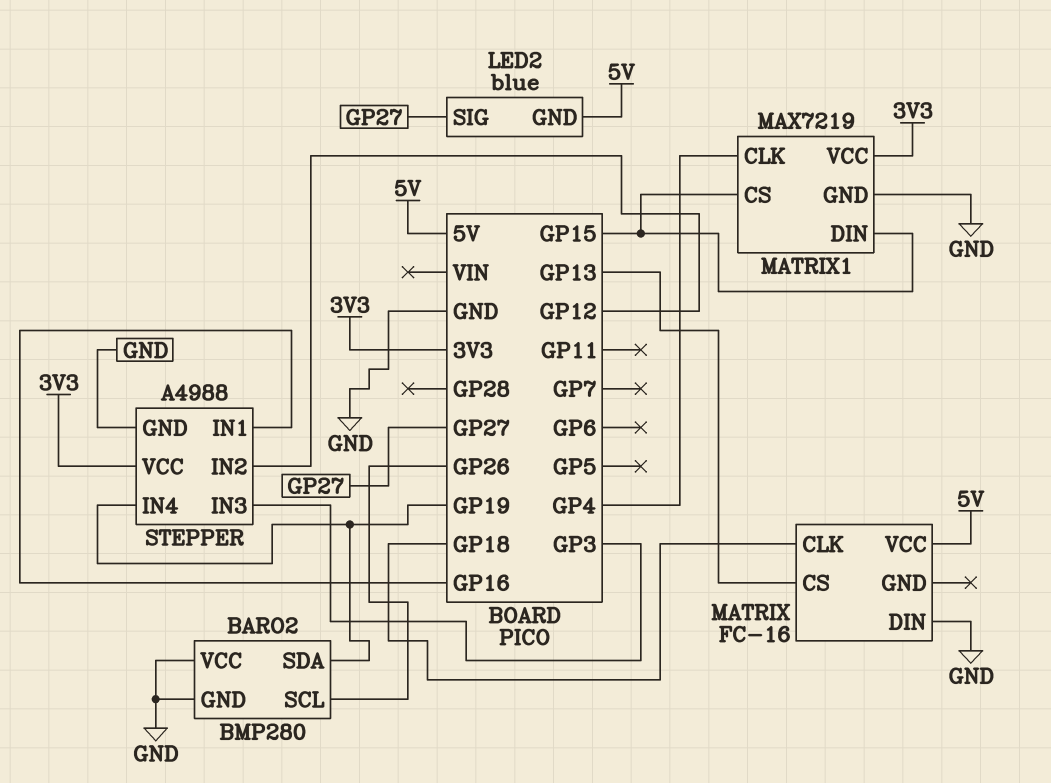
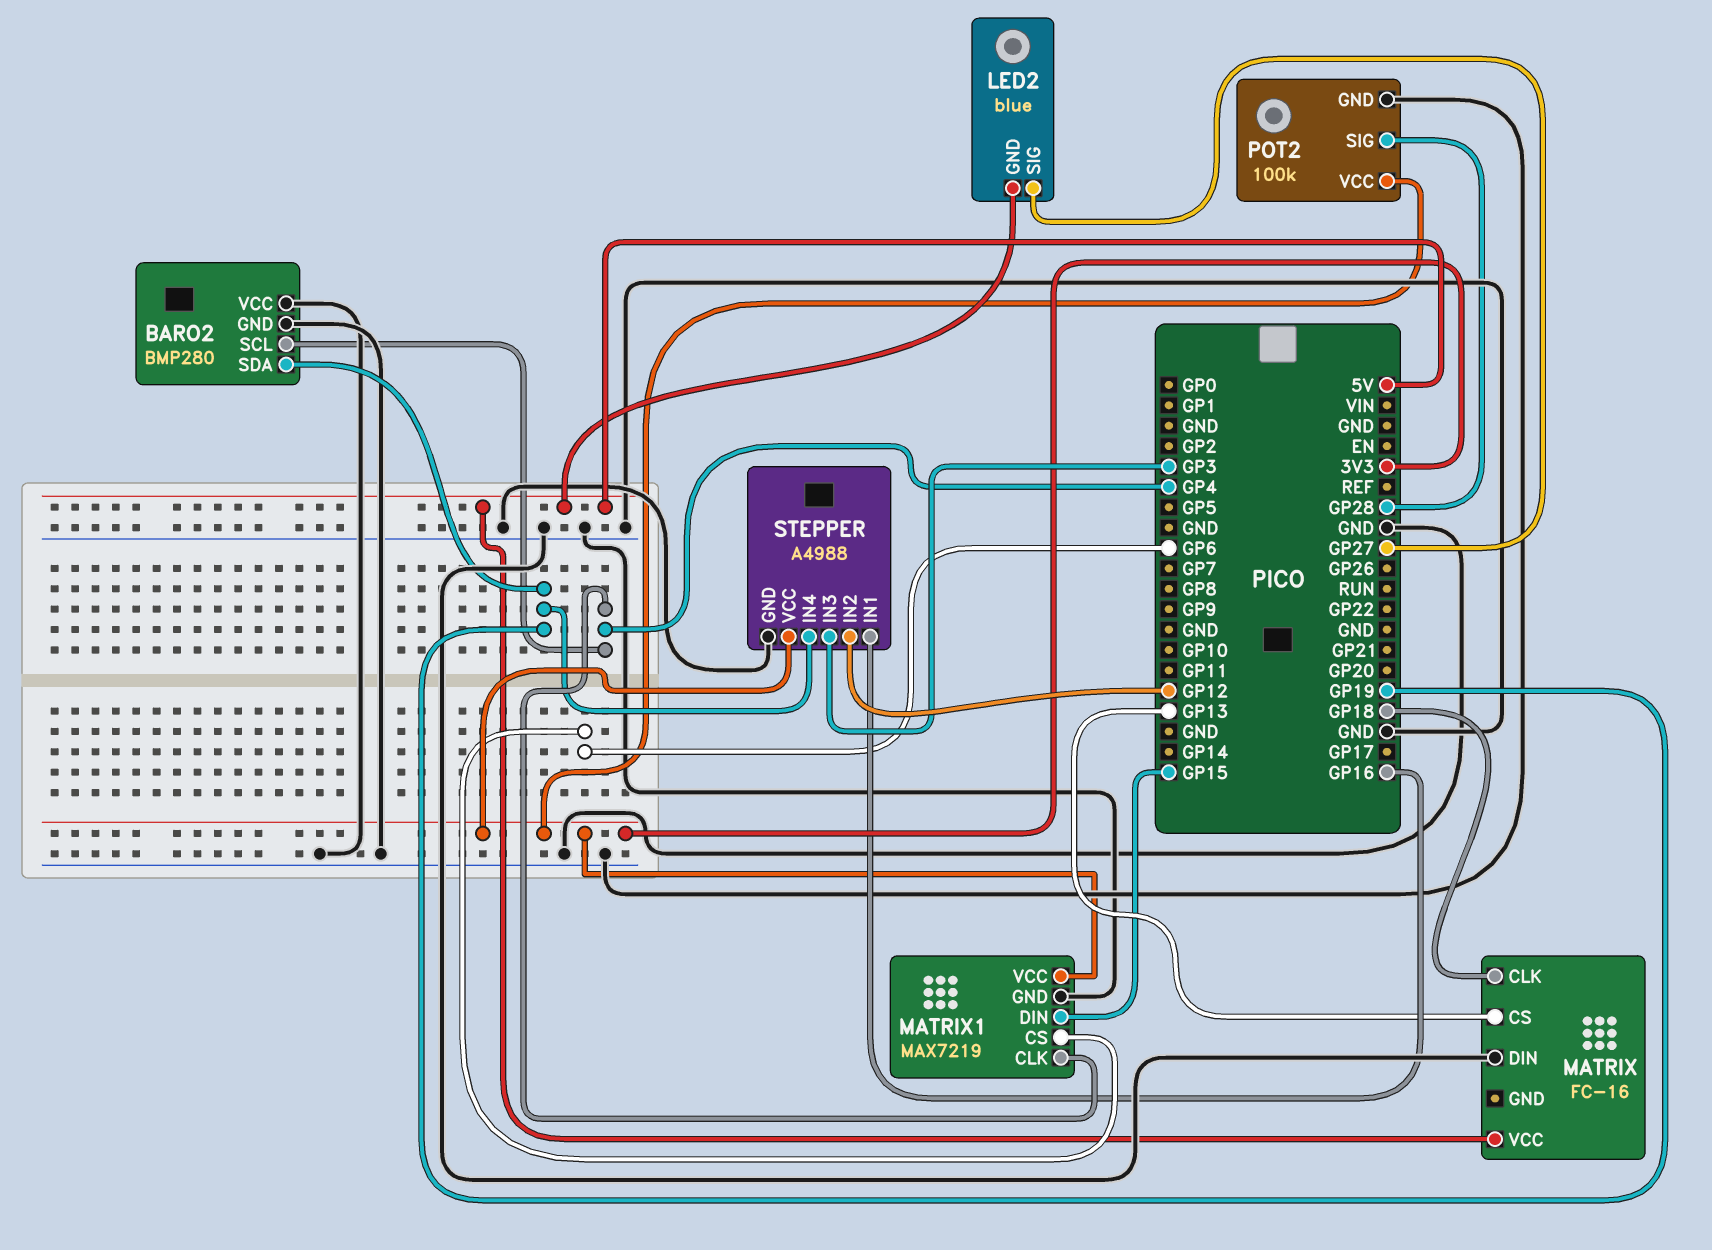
BARO2 pin SCL: GP26 -> GP4
MATRIX1 pin CS: GP15 -> GP6
POT2: none -> 100k
POT2 pin GND: none -> GND
POT2 pin SIG: none -> GP28
POT2 pin VCC: none -> 3V3

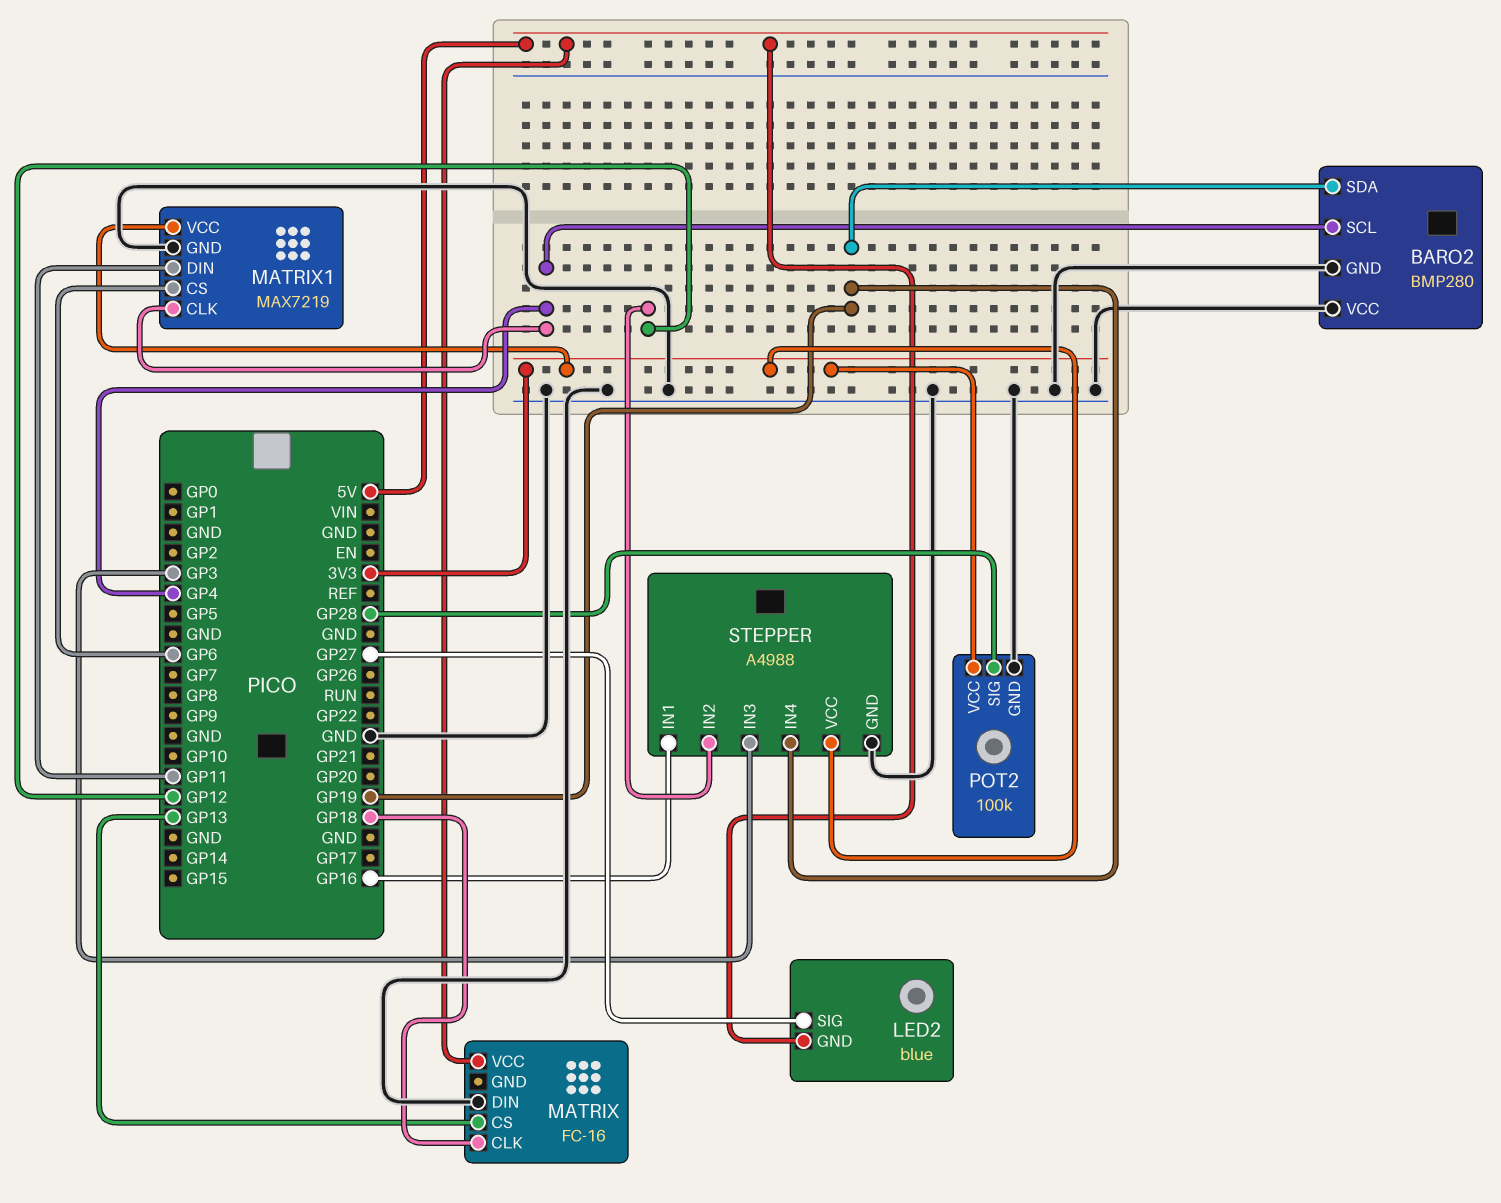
MATRIX1 pin DIN: GP15 -> GP11

